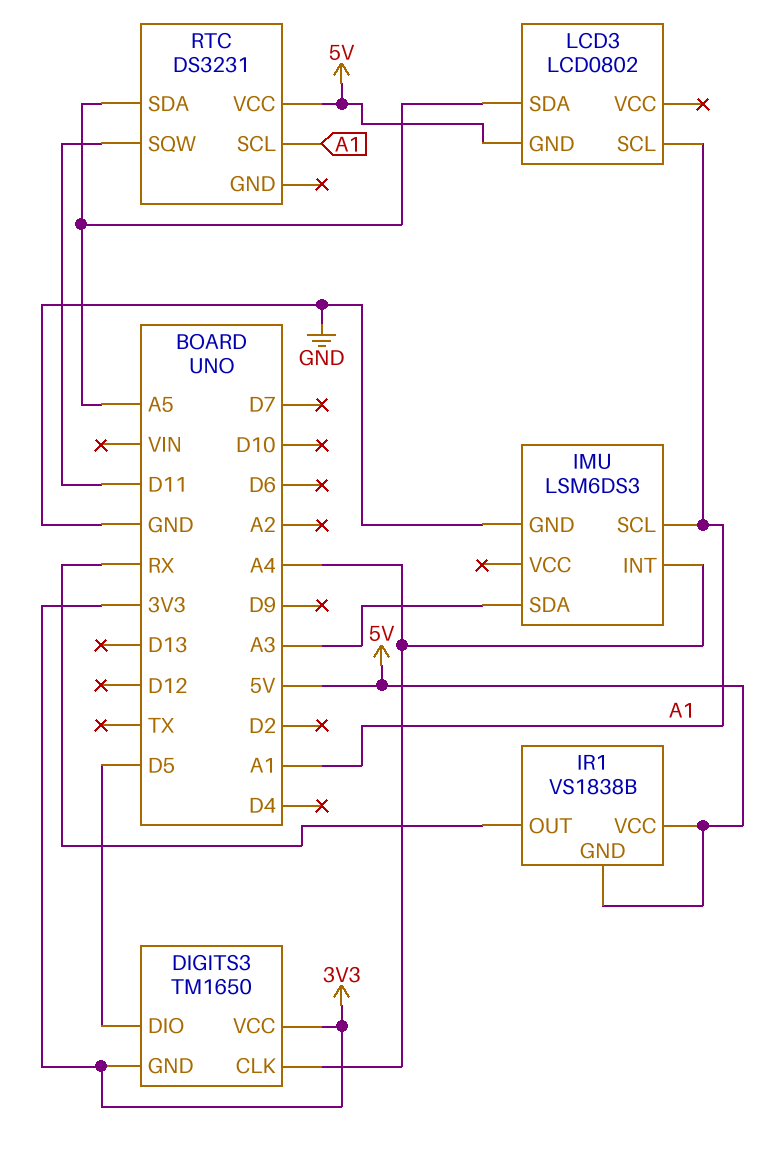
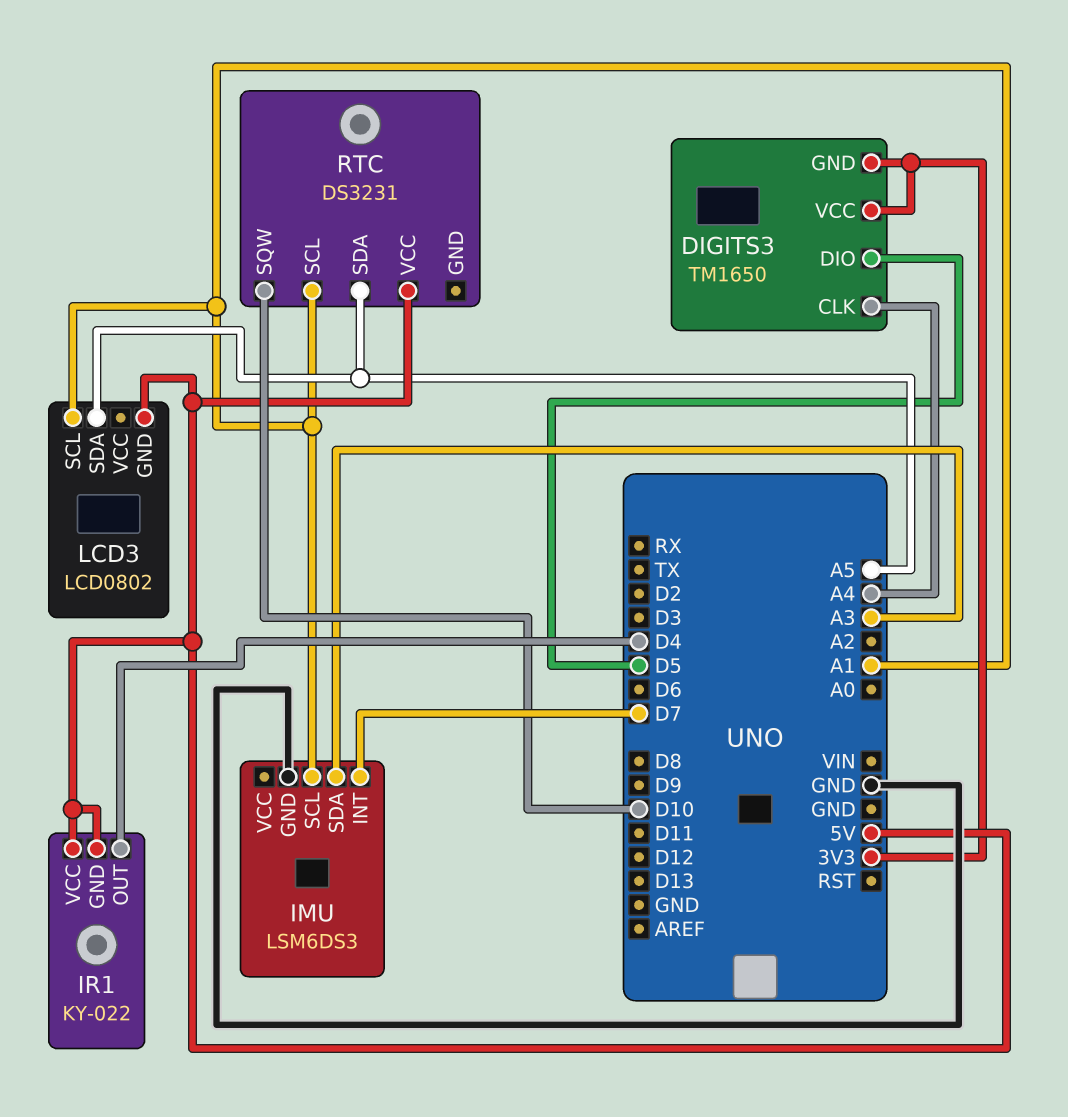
IMU pin INT: A4 -> D7
IR1: VS1838B -> KY-022
IR1 pin OUT: RX -> D4
RTC pin SQW: D11 -> D10

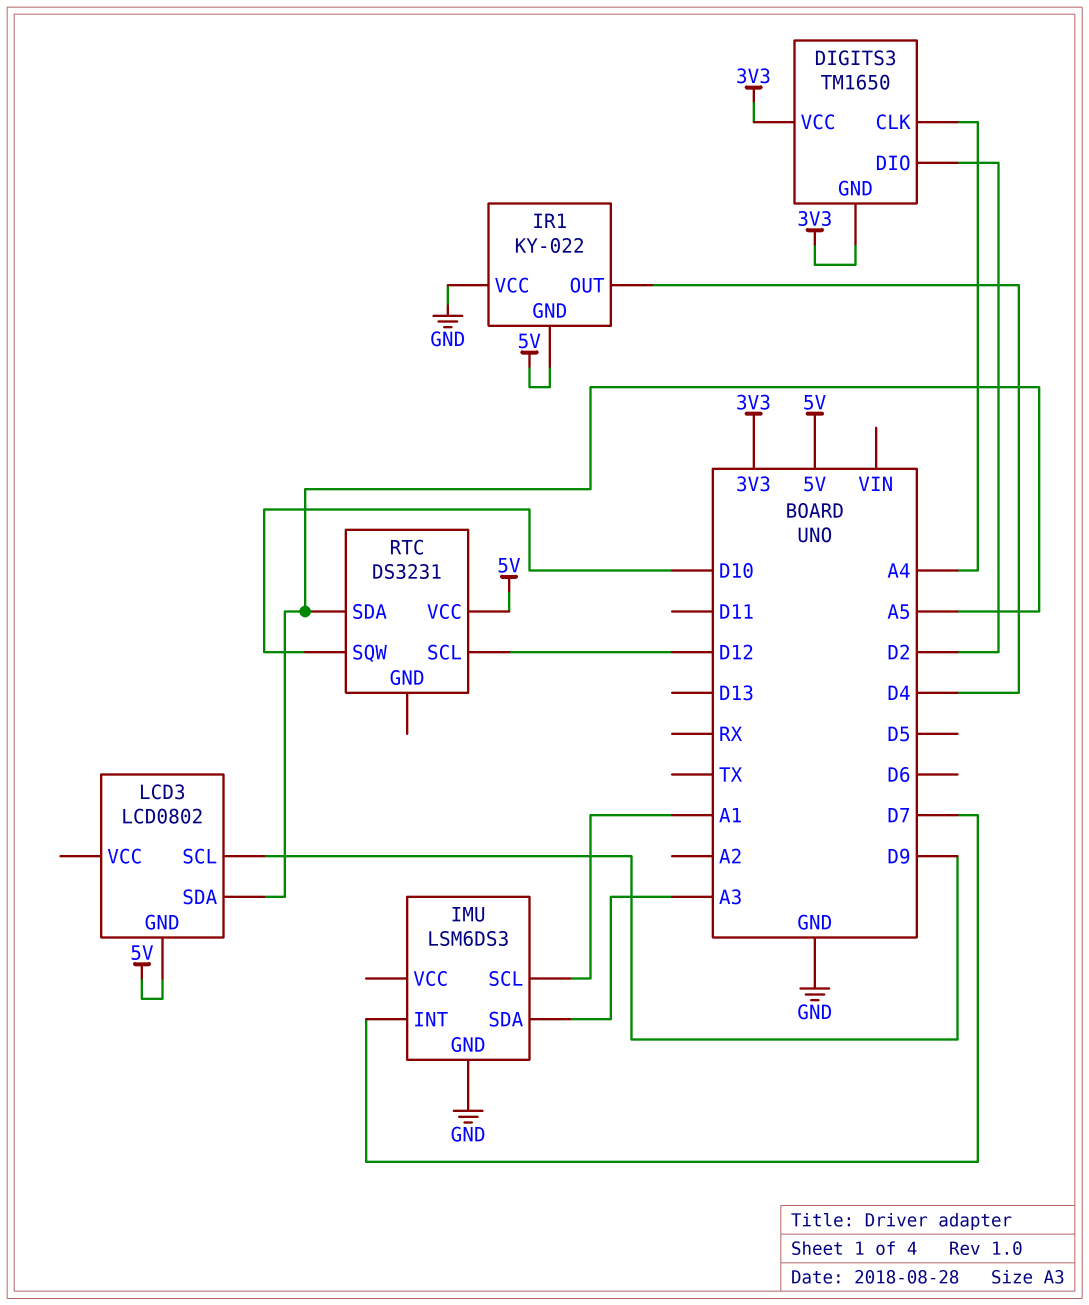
DIGITS3 pin DIO: D5 -> D2
IR1 pin VCC: 5V -> GND
LCD3 pin SCL: A1 -> D9
RTC pin SCL: A1 -> D12

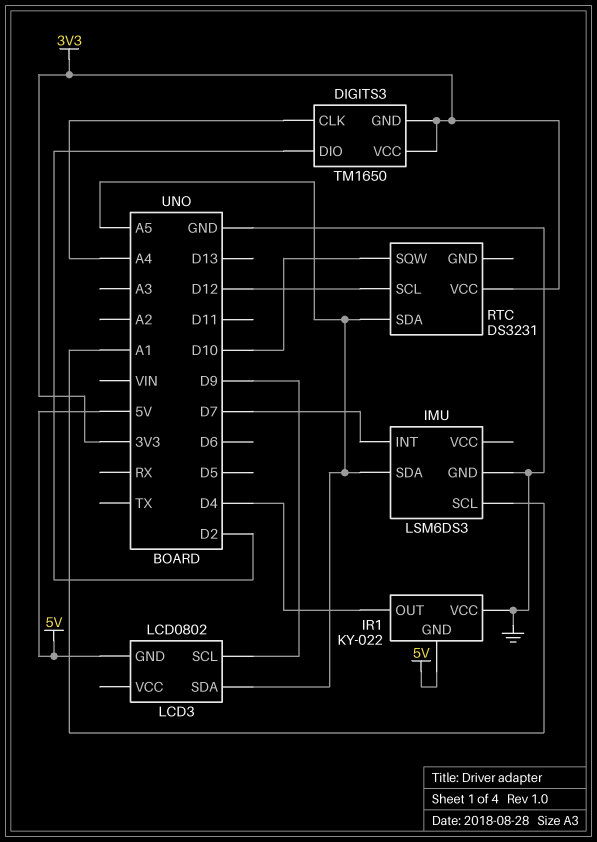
IMU pin SDA: A3 -> A5
RTC pin VCC: 5V -> 3V3

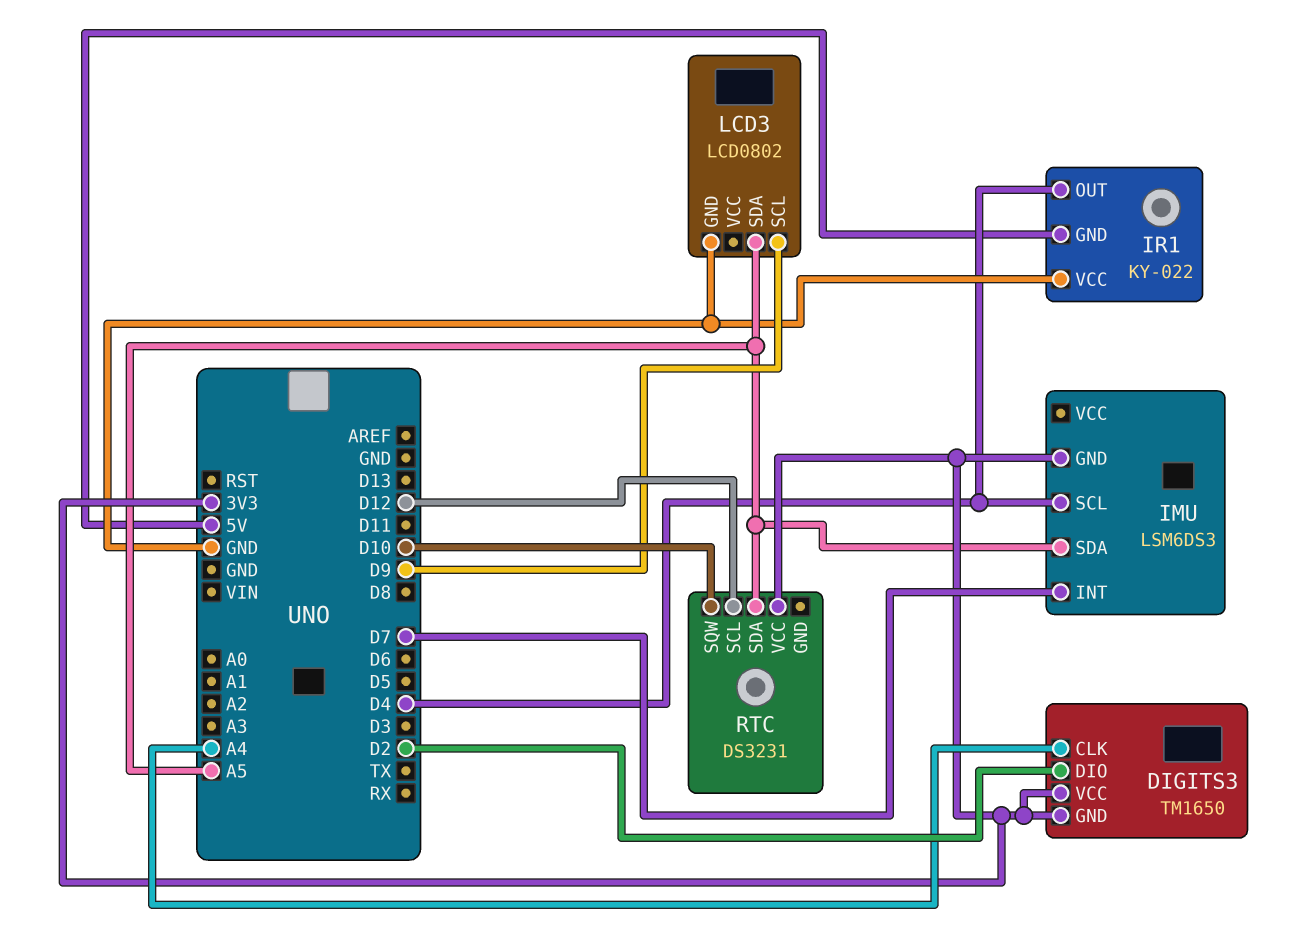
IMU pin GND: GND -> 3V3
IMU pin SCL: A1 -> D4
LCD3 pin GND: 5V -> GND

